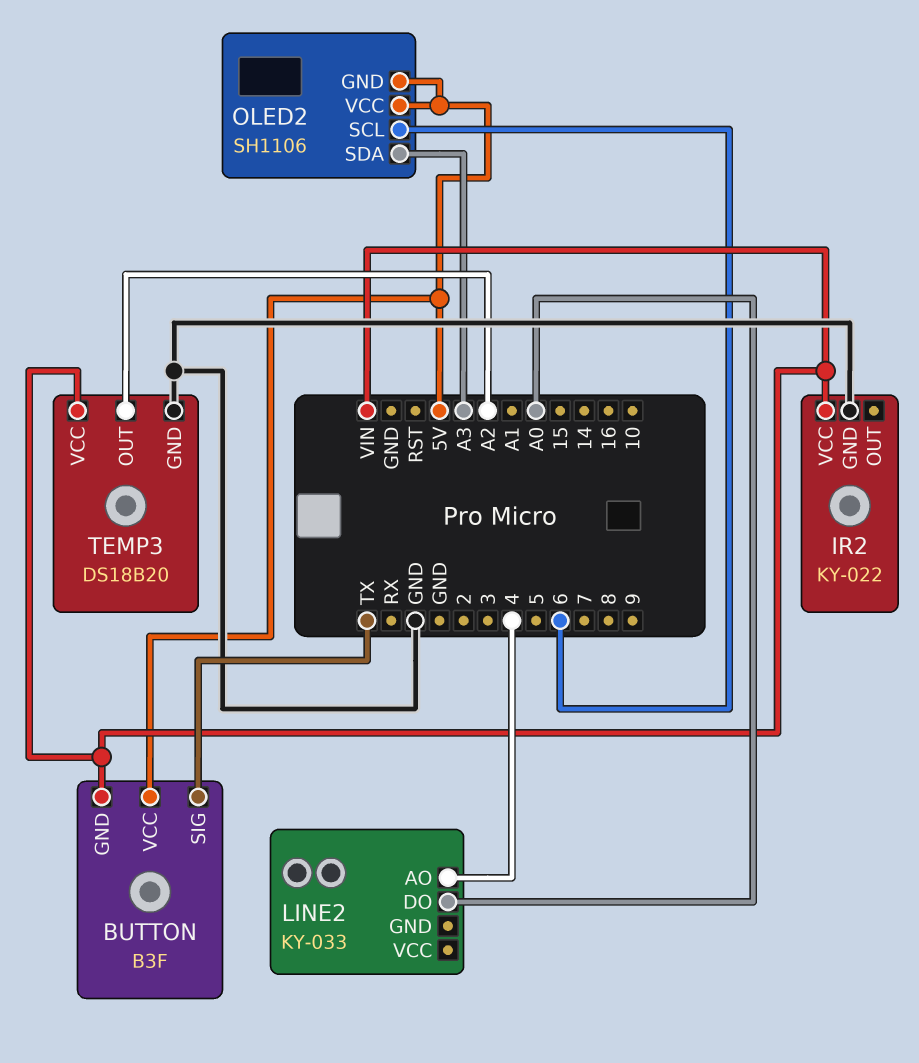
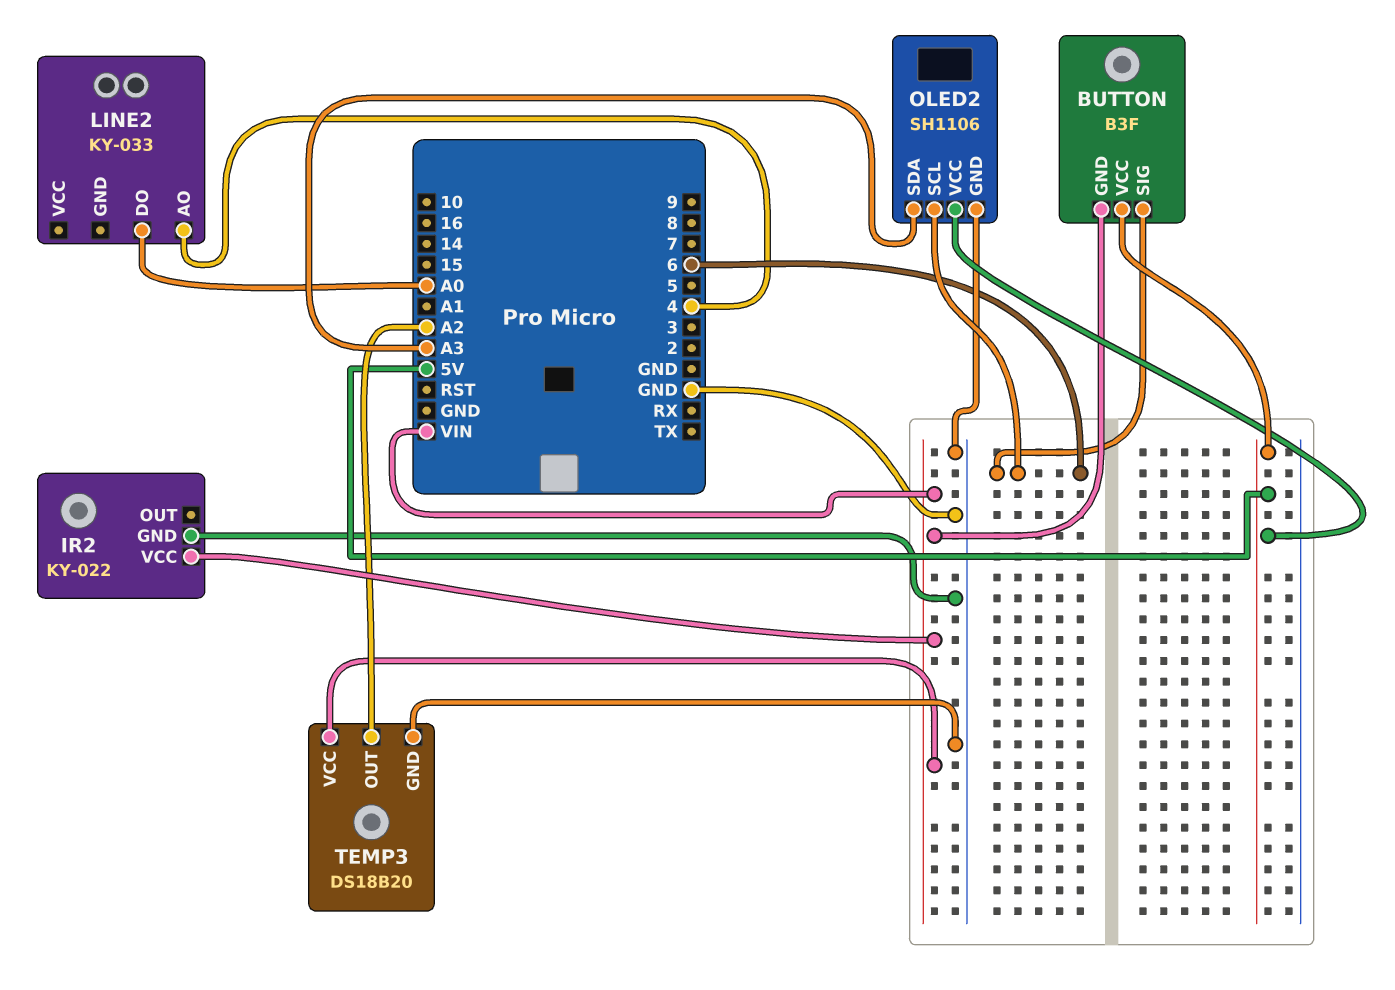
BUTTON pin SIG: TX -> 6
OLED2 pin GND: 5V -> GND

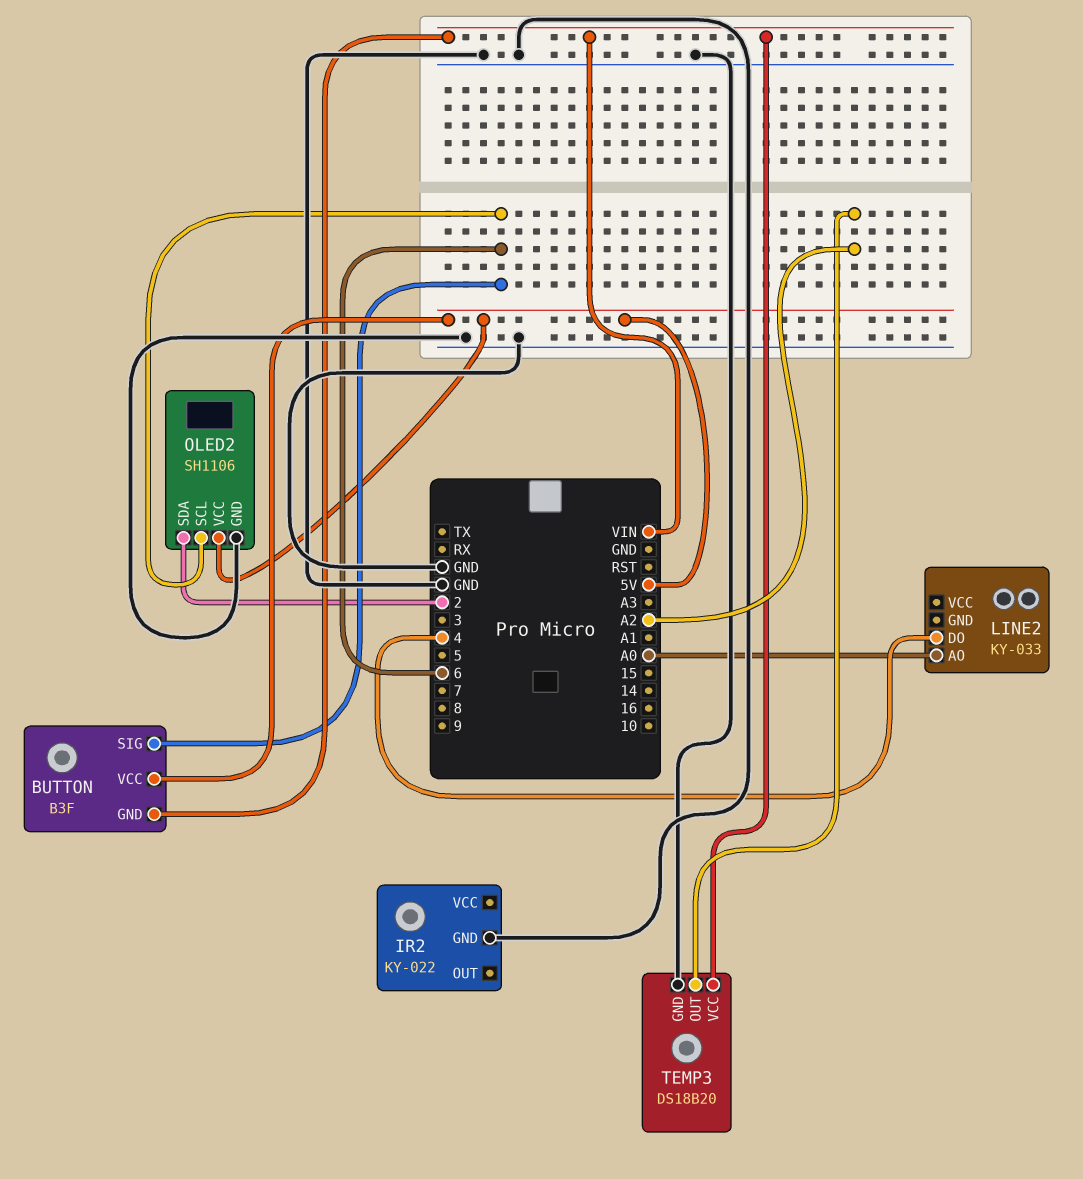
IR2 pin VCC: VIN -> none
LINE2 pin AO: 4 -> A0
LINE2 pin DO: A0 -> 4
OLED2 pin SDA: A3 -> 2

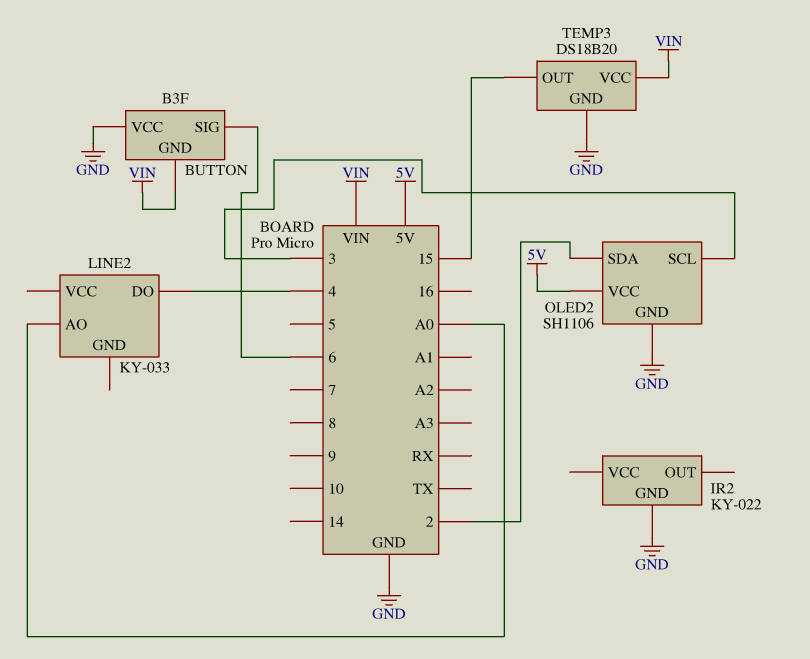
BUTTON pin VCC: 5V -> GND
OLED2 pin SCL: 6 -> 3
TEMP3 pin OUT: A2 -> 15

